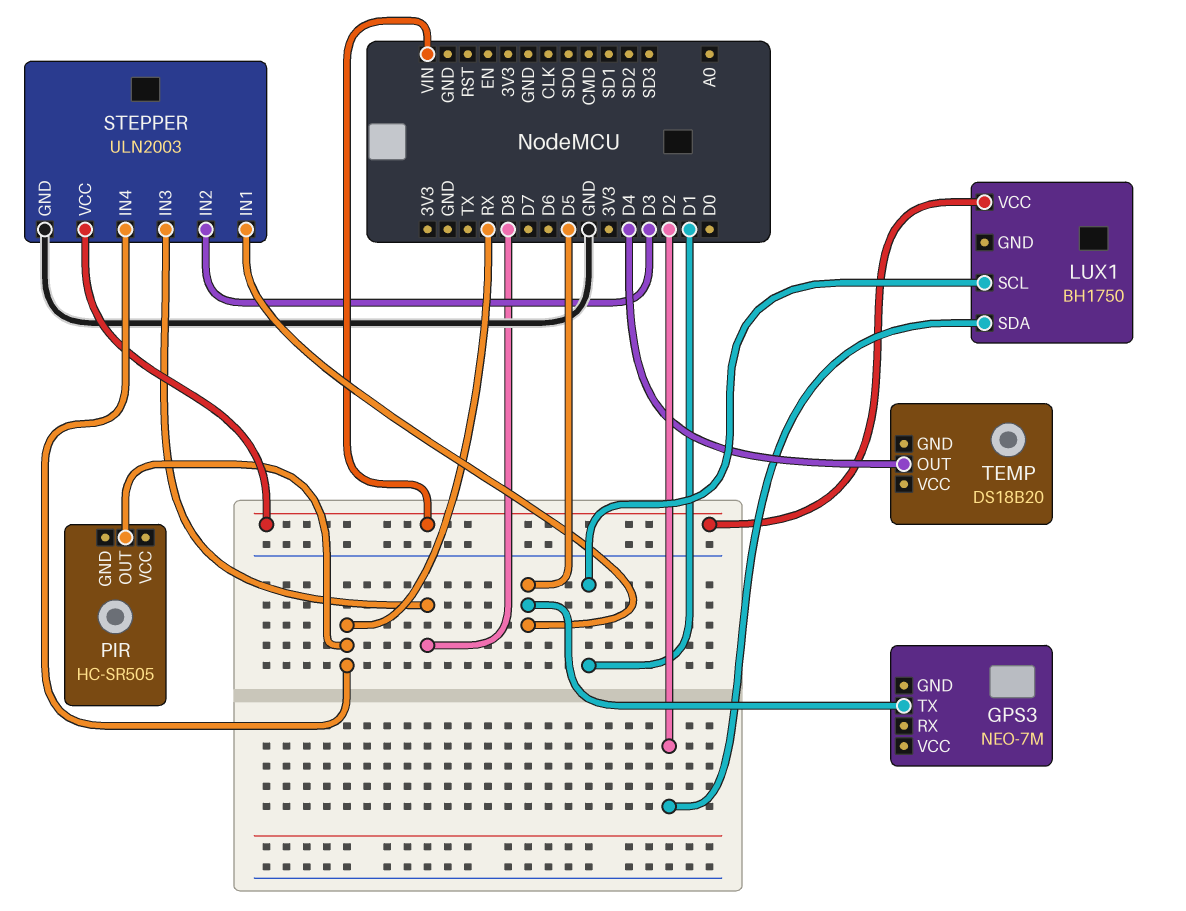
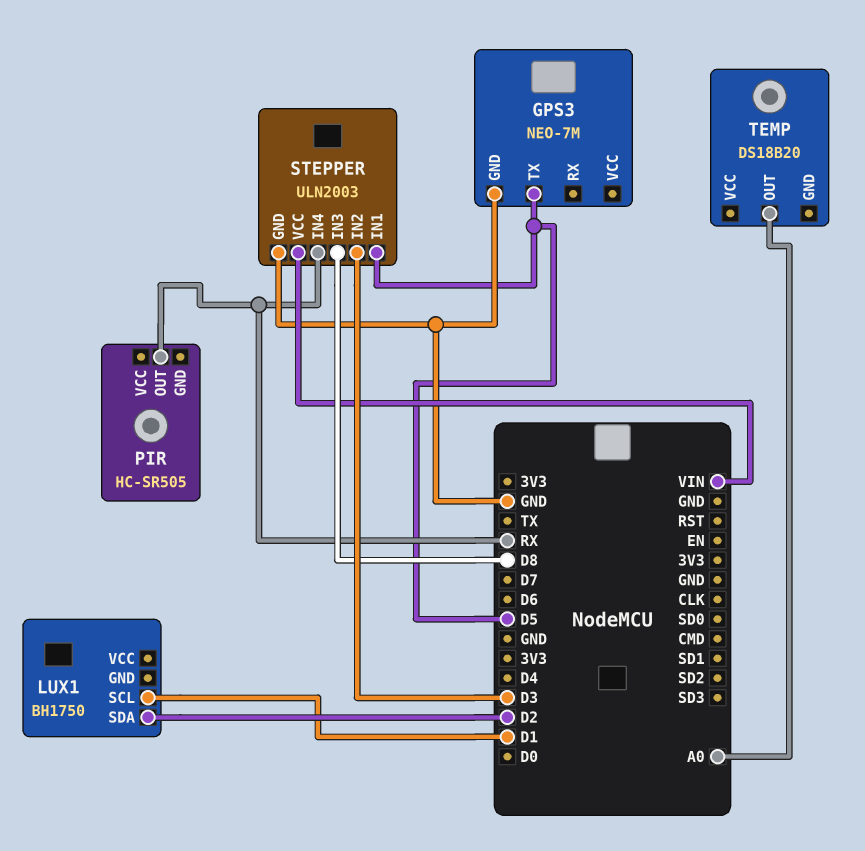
GPS3 pin GND: none -> GND
LUX1 pin VCC: VIN -> none
TEMP pin OUT: D4 -> A0

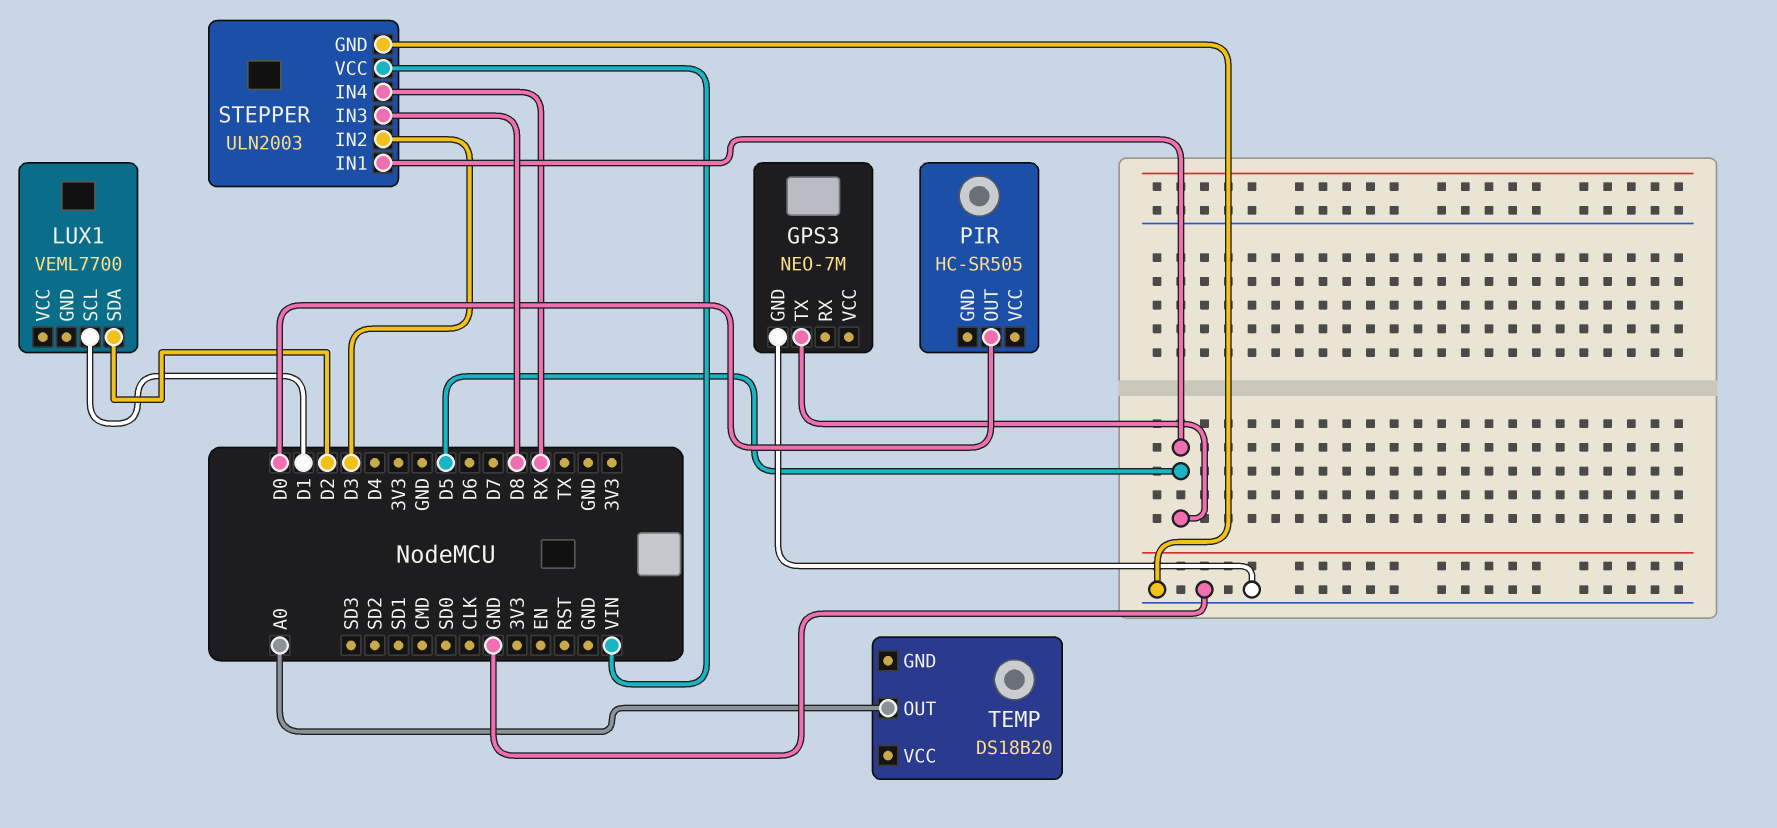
LUX1: BH1750 -> VEML7700
PIR pin OUT: RX -> D0

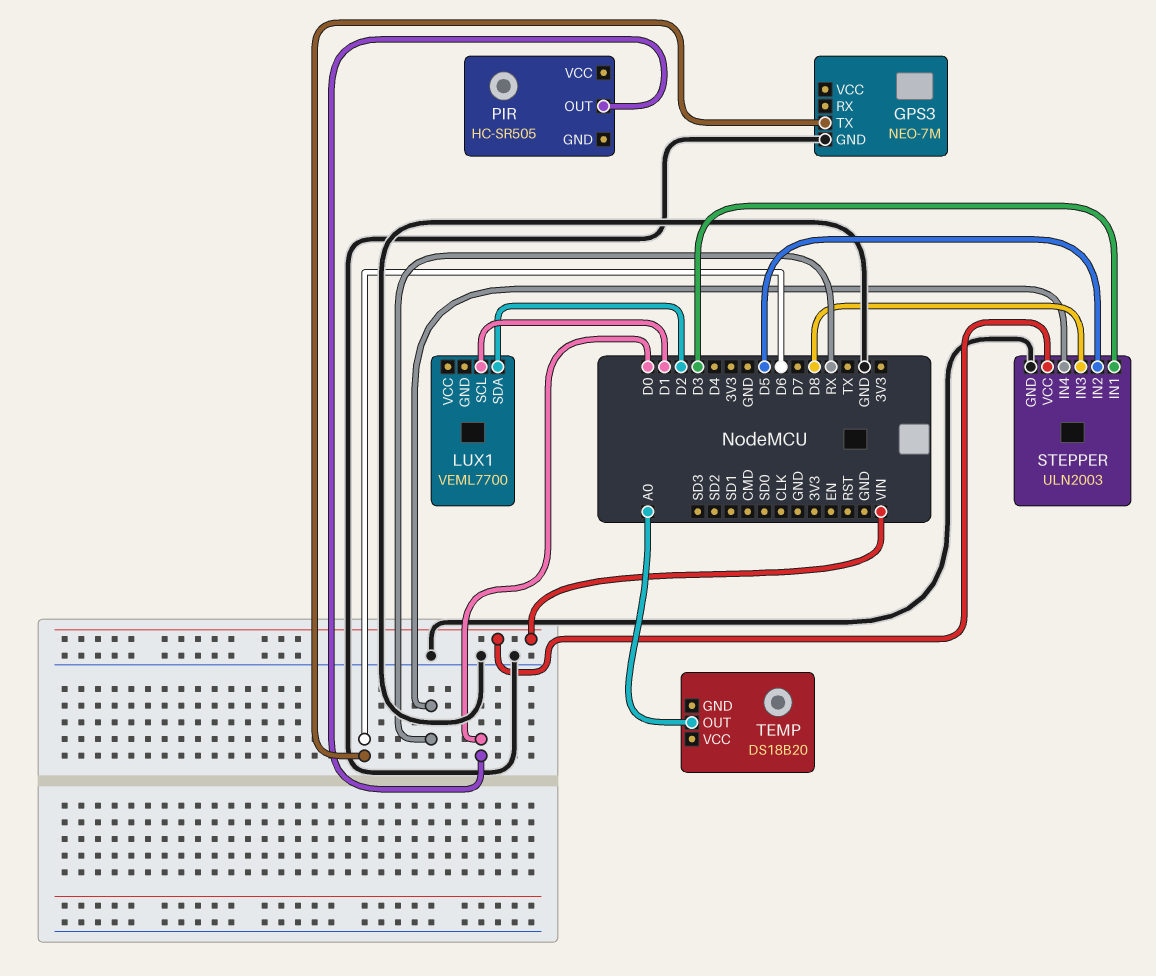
GPS3 pin TX: D5 -> D6
STEPPER pin IN1: D5 -> D3
STEPPER pin IN2: D3 -> D5

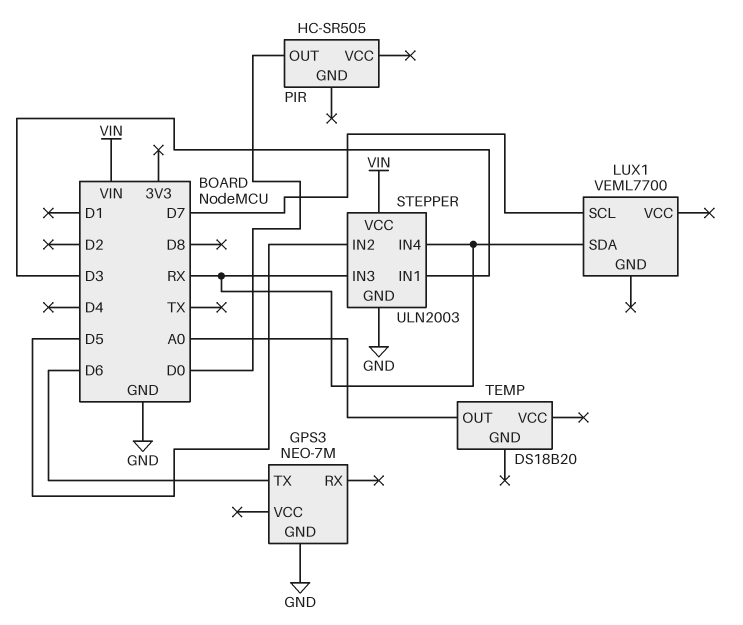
LUX1 pin SCL: D1 -> D7
LUX1 pin SDA: D2 -> RX
STEPPER pin IN3: D8 -> RX

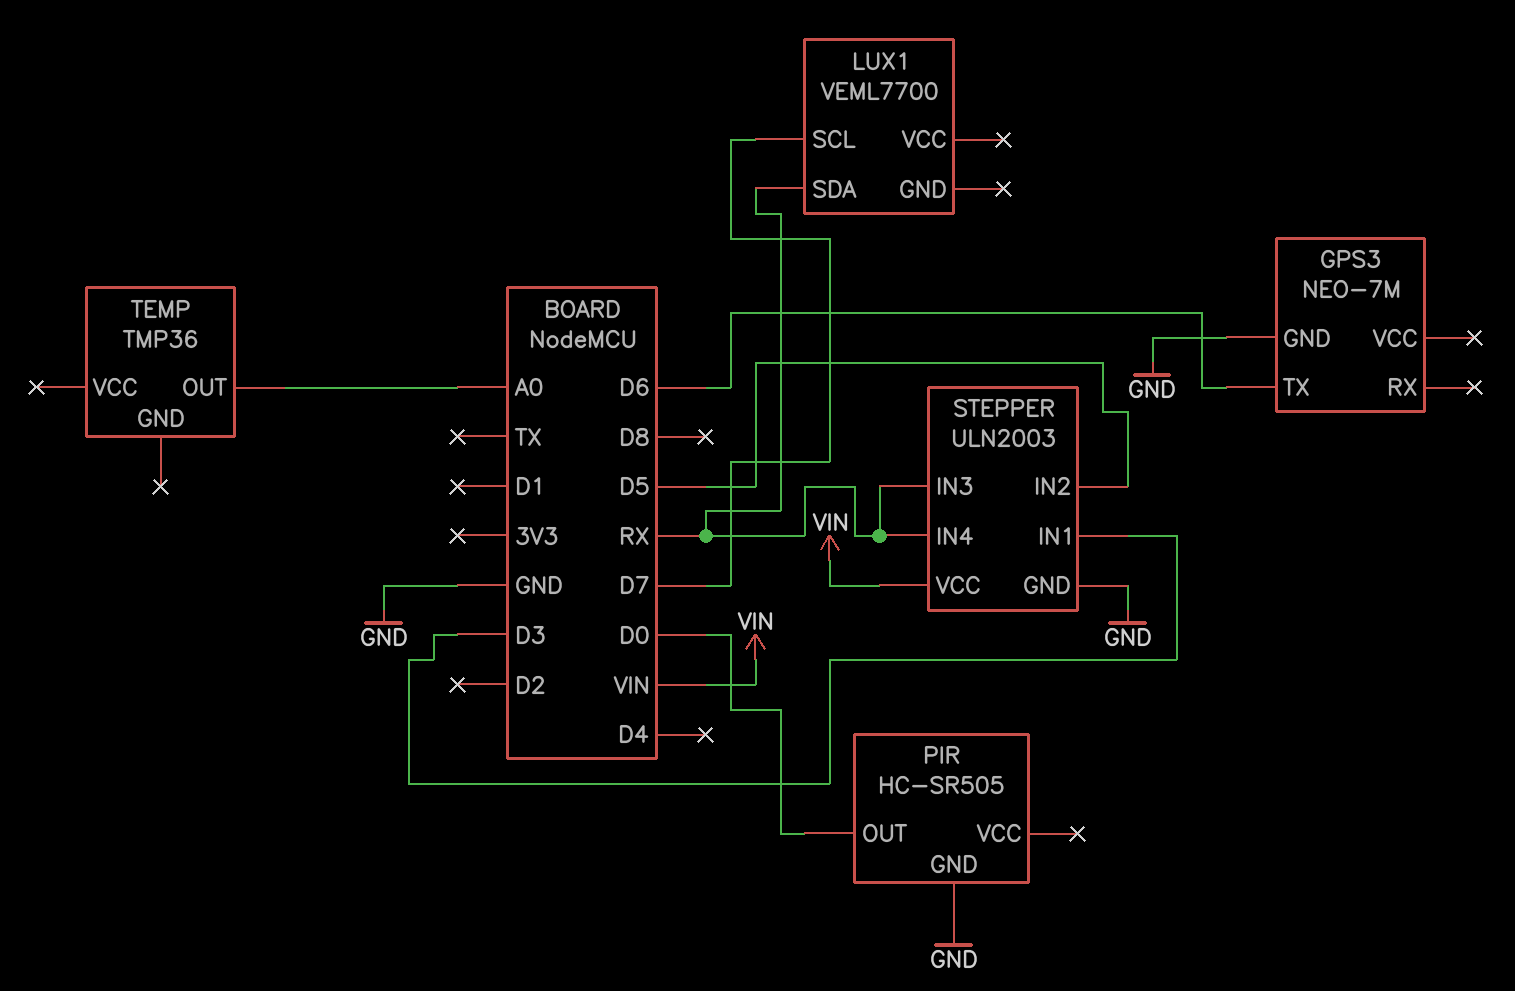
PIR pin GND: none -> GND
TEMP: DS18B20 -> TMP36

